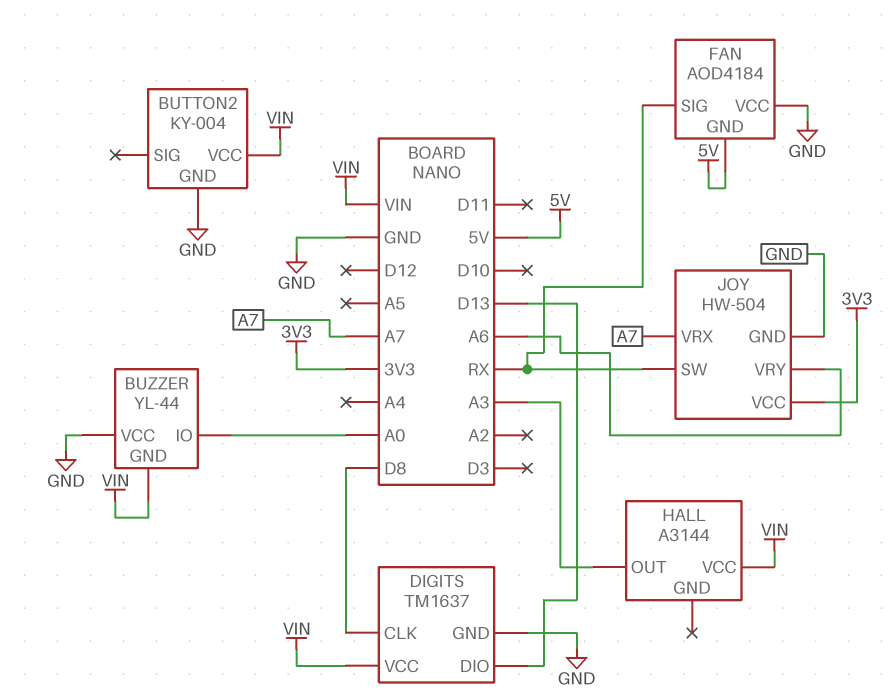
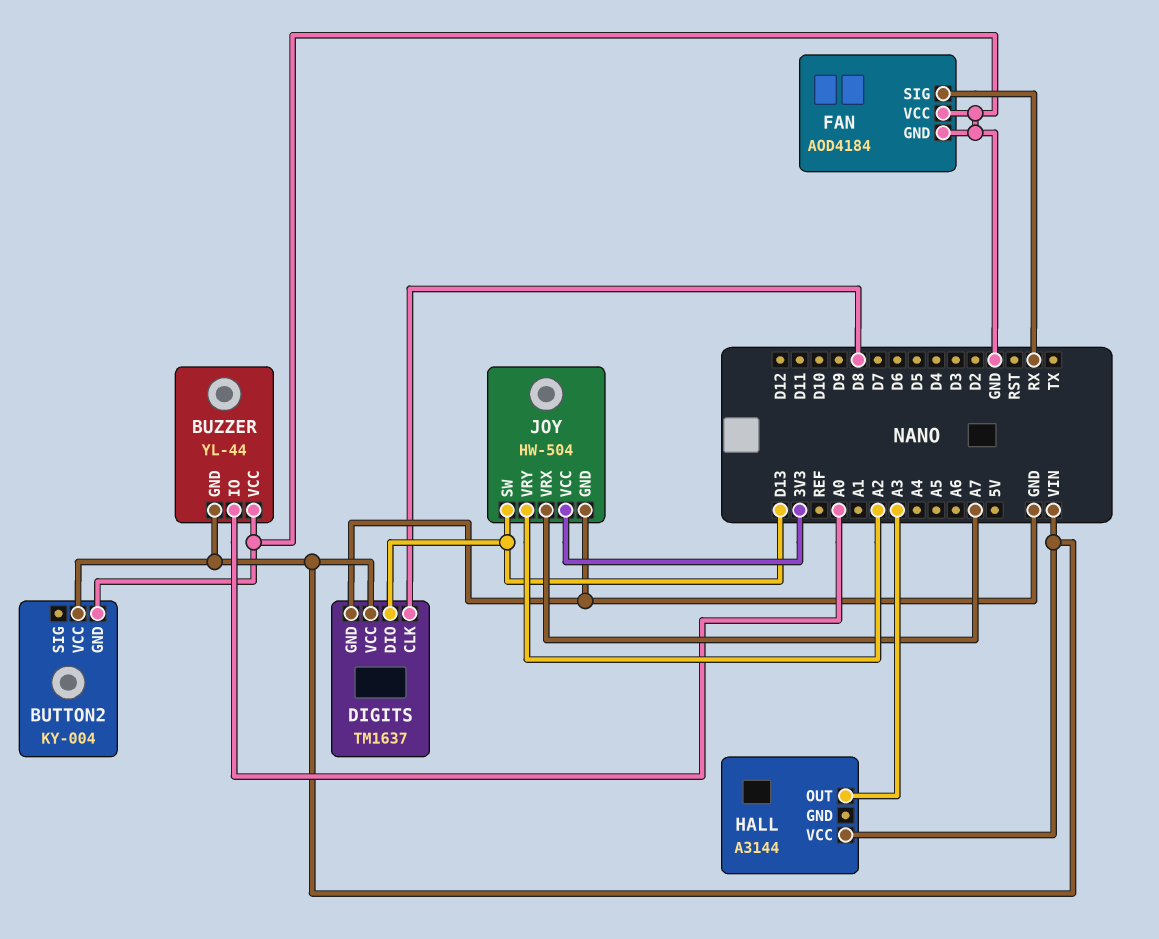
FAN pin GND: 5V -> GND
JOY pin SW: RX -> D13
JOY pin VRY: A6 -> A2

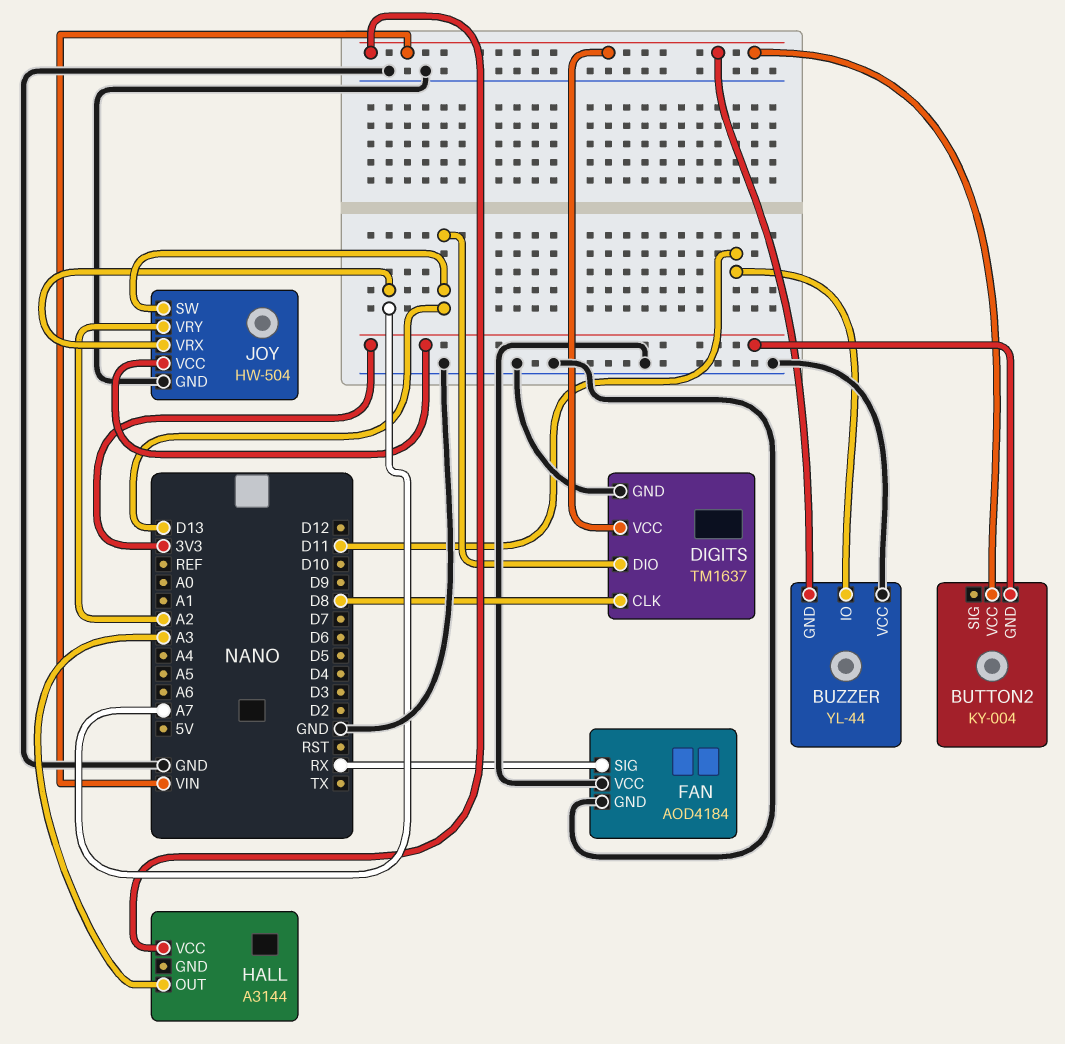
BUTTON2 pin GND: GND -> 3V3
BUZZER pin IO: A0 -> D11

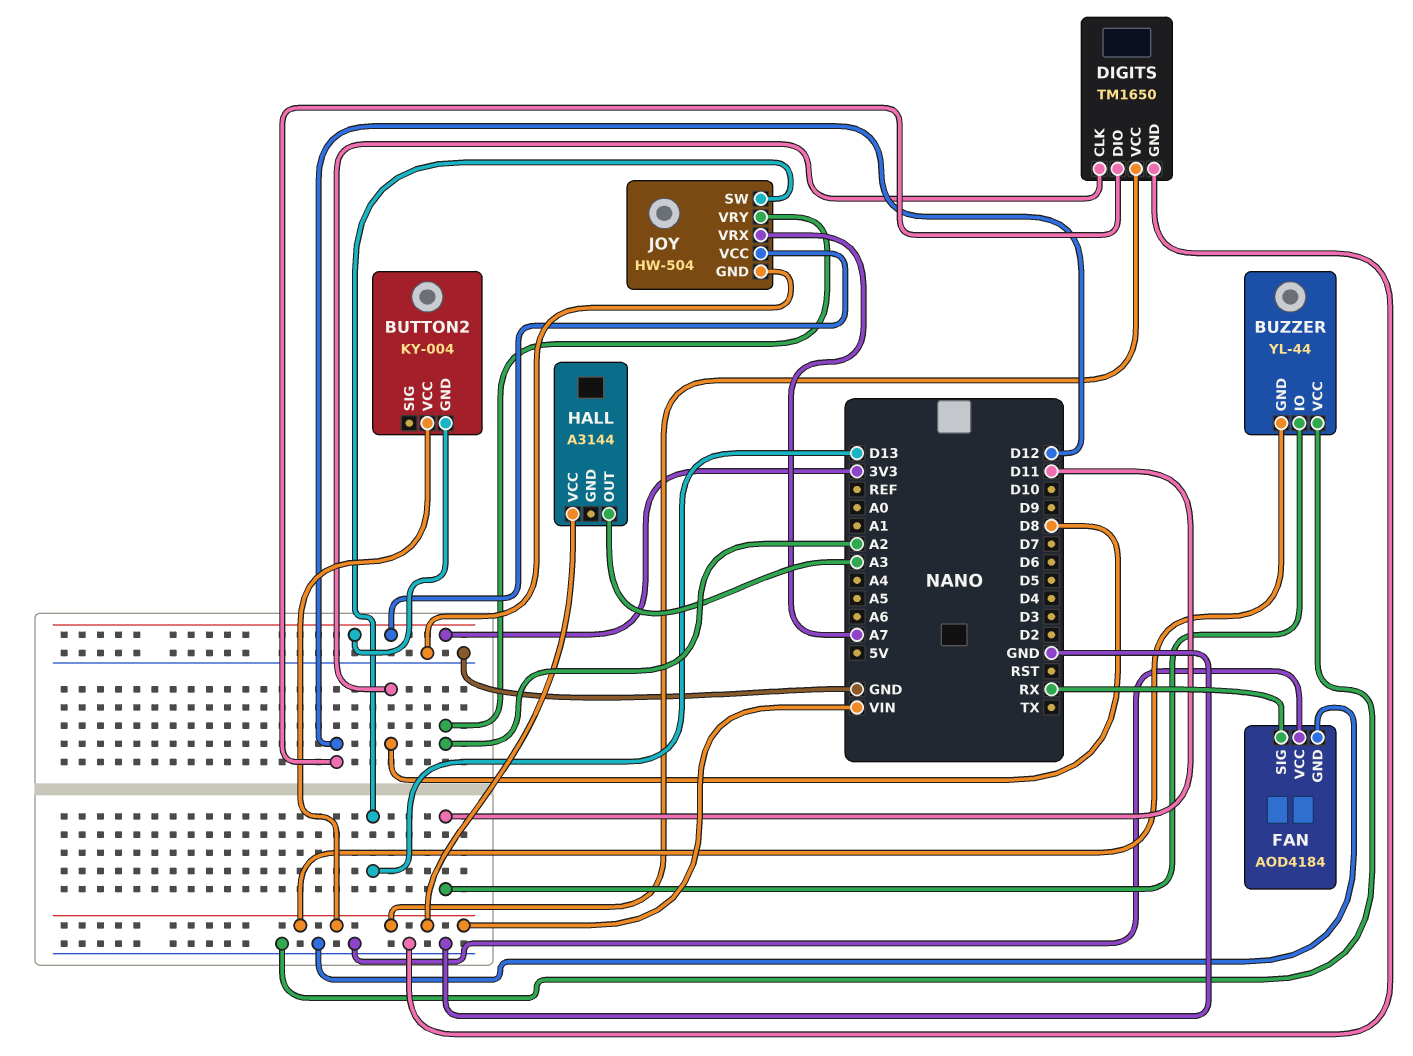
DIGITS: TM1637 -> TM1650
DIGITS pin DIO: D13 -> D12

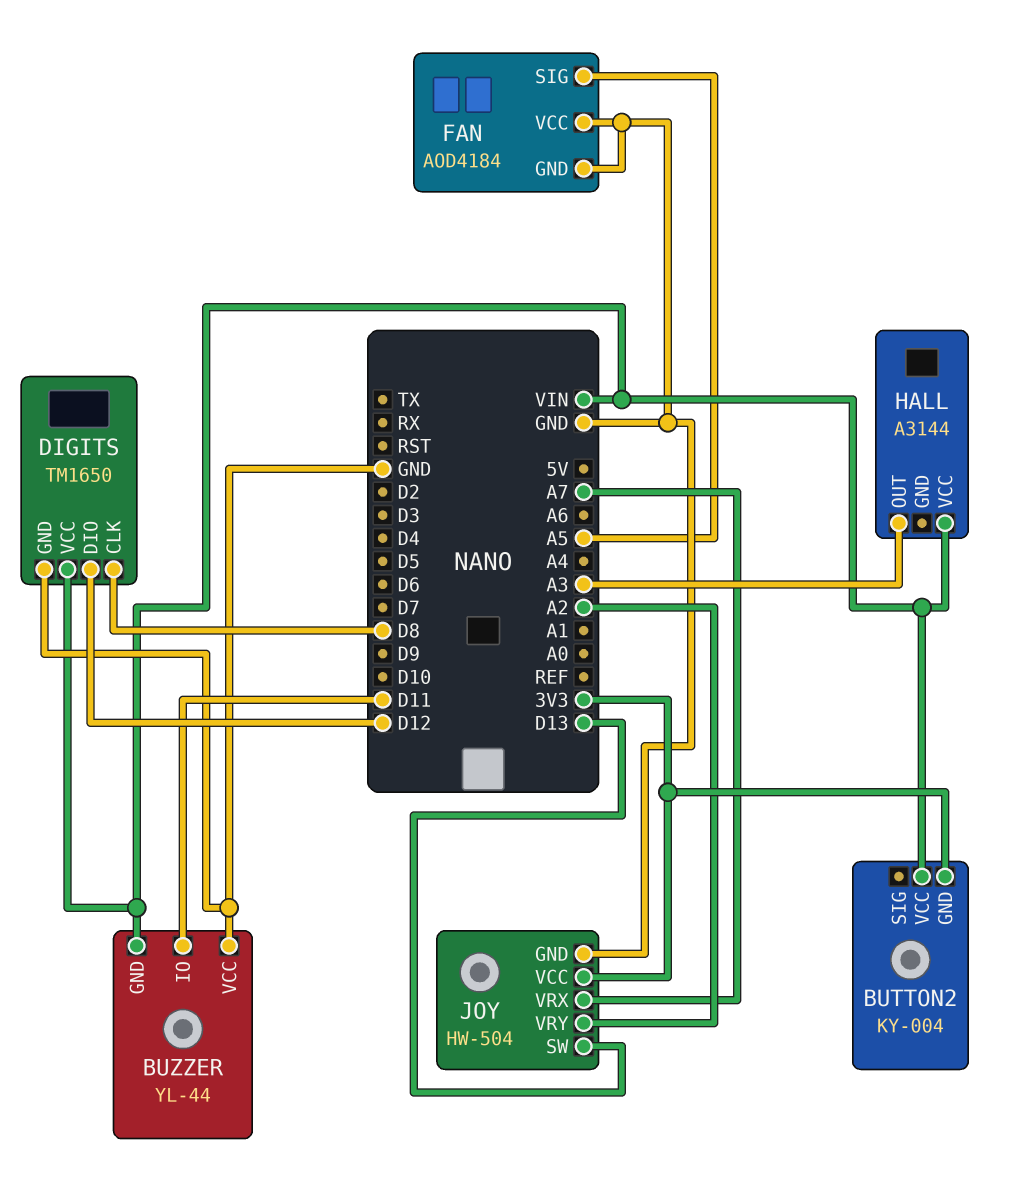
FAN pin SIG: RX -> A5

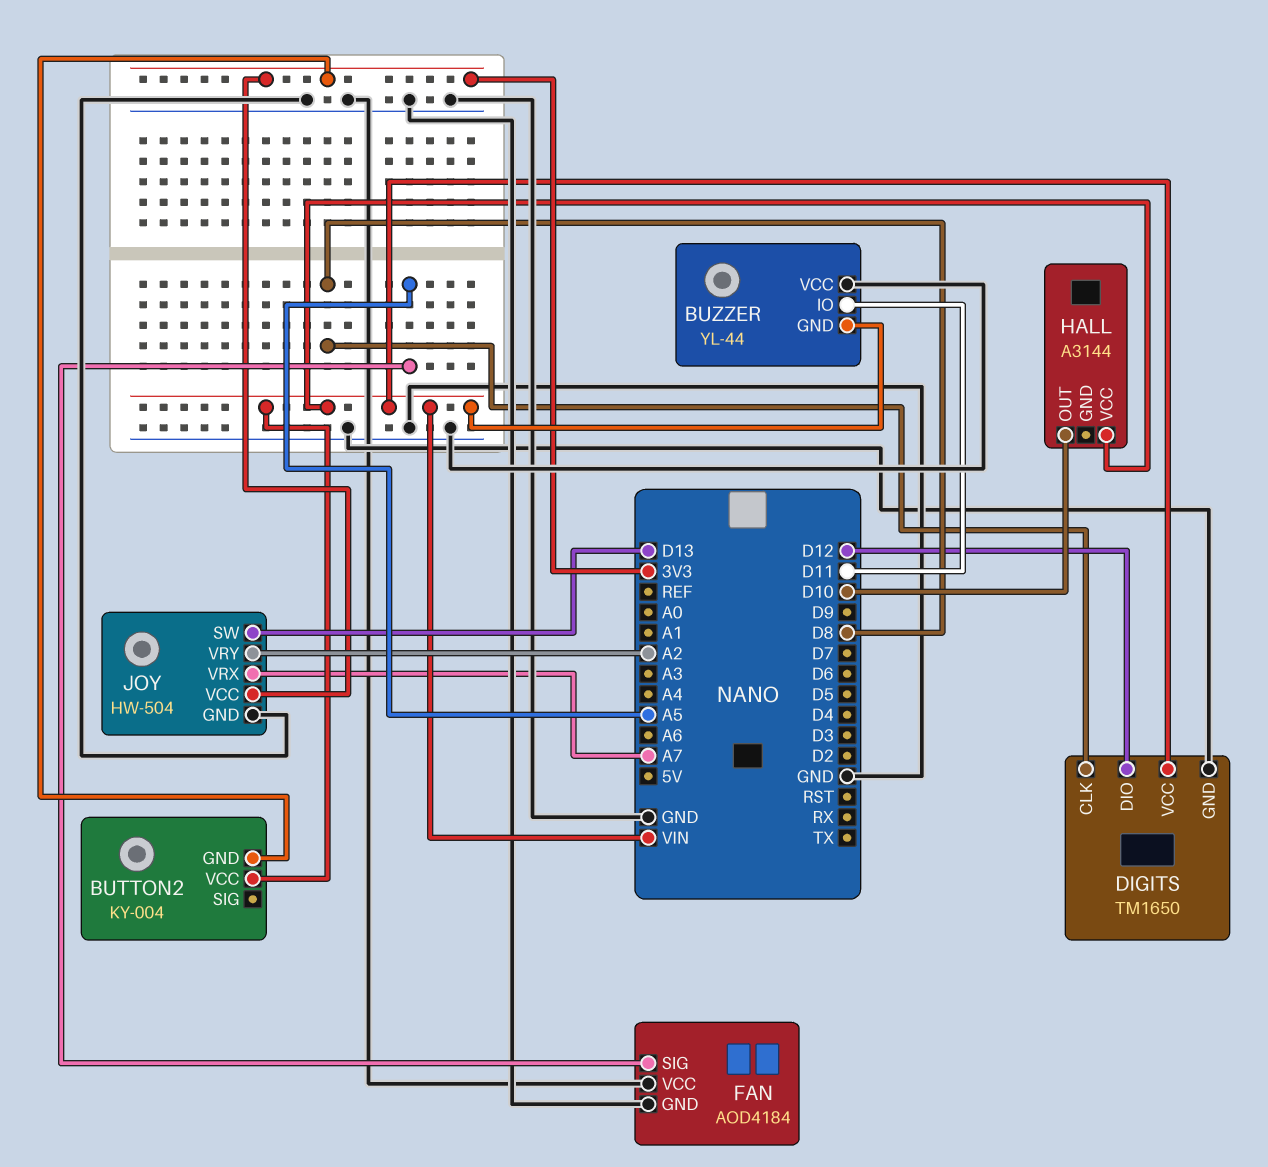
HALL pin OUT: A3 -> D10

